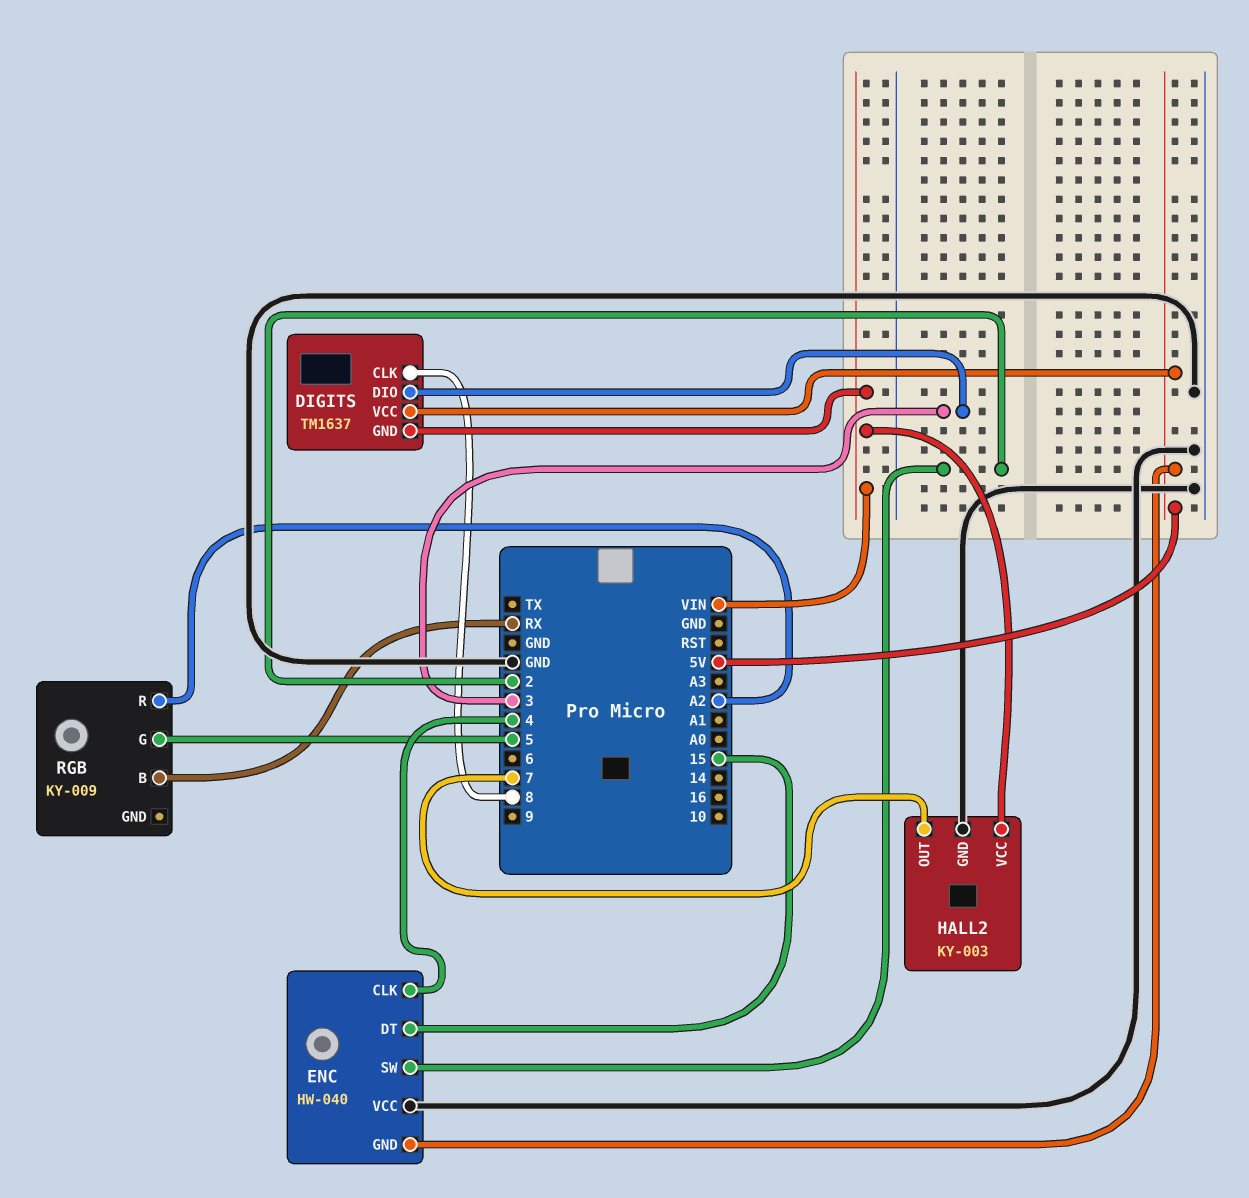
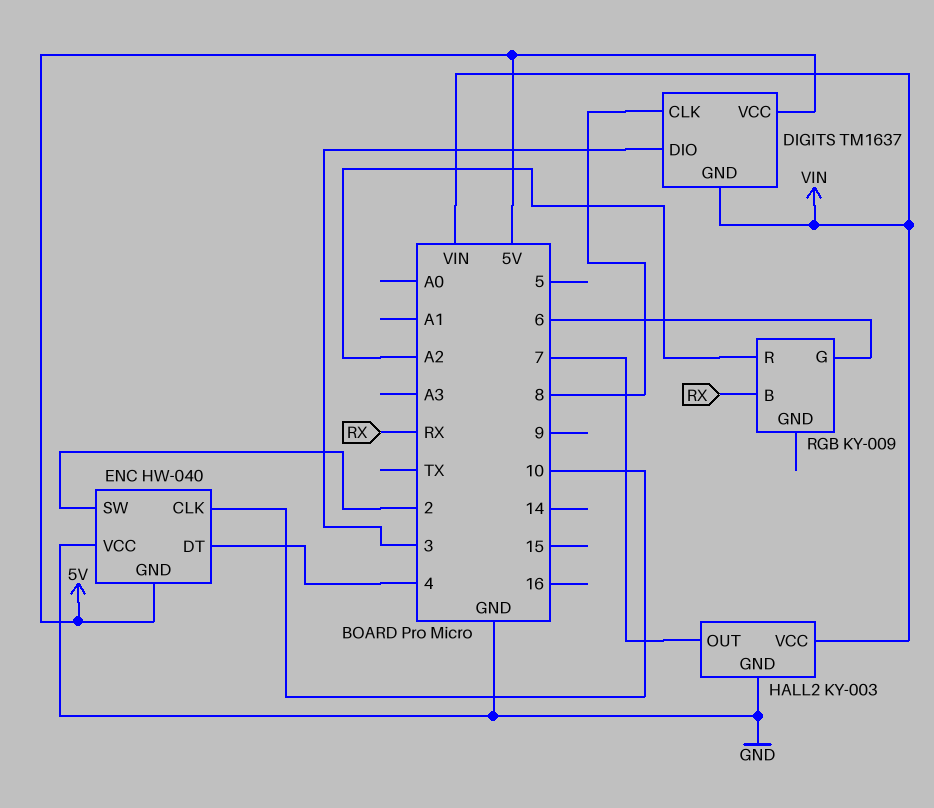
ENC pin CLK: 4 -> 10
ENC pin DT: 15 -> 4
RGB pin G: 5 -> 6

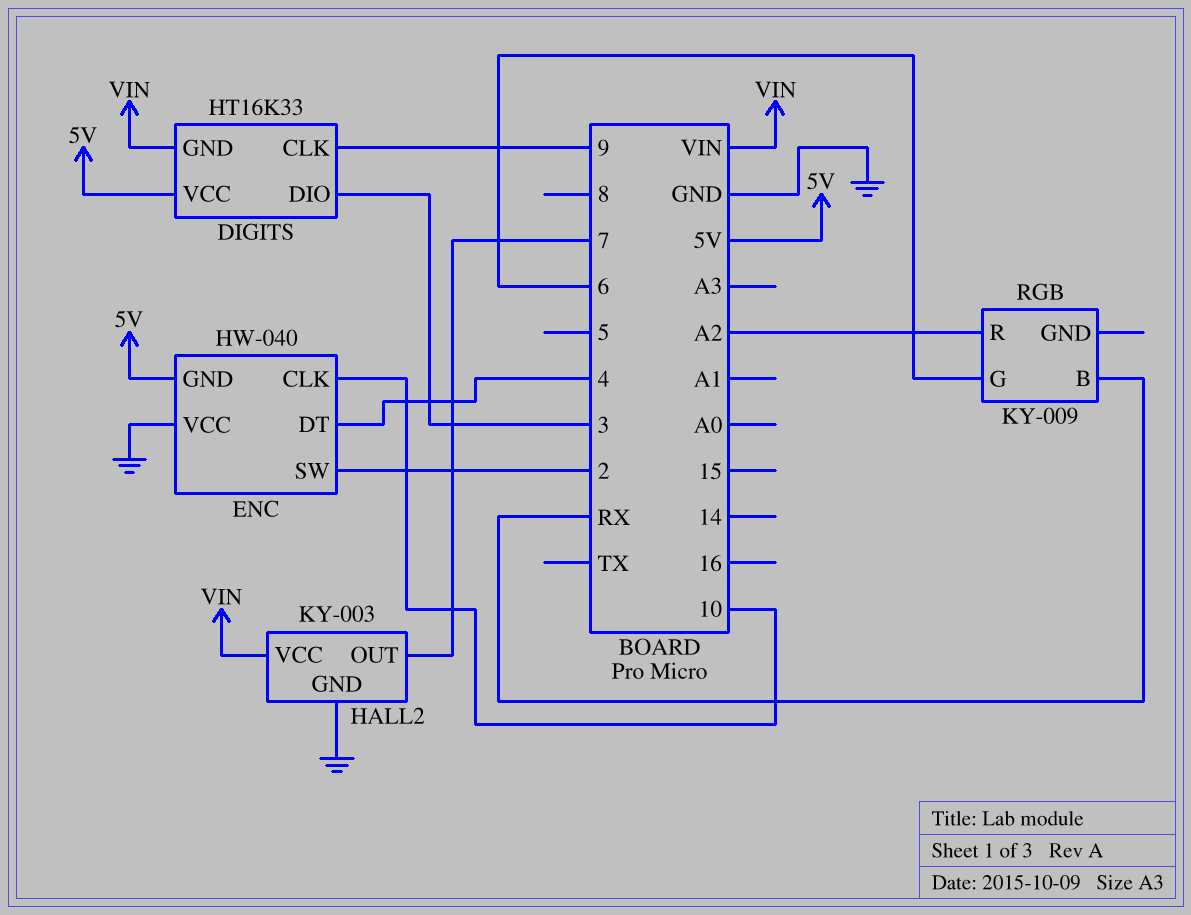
DIGITS: TM1637 -> HT16K33
DIGITS pin CLK: 8 -> 9

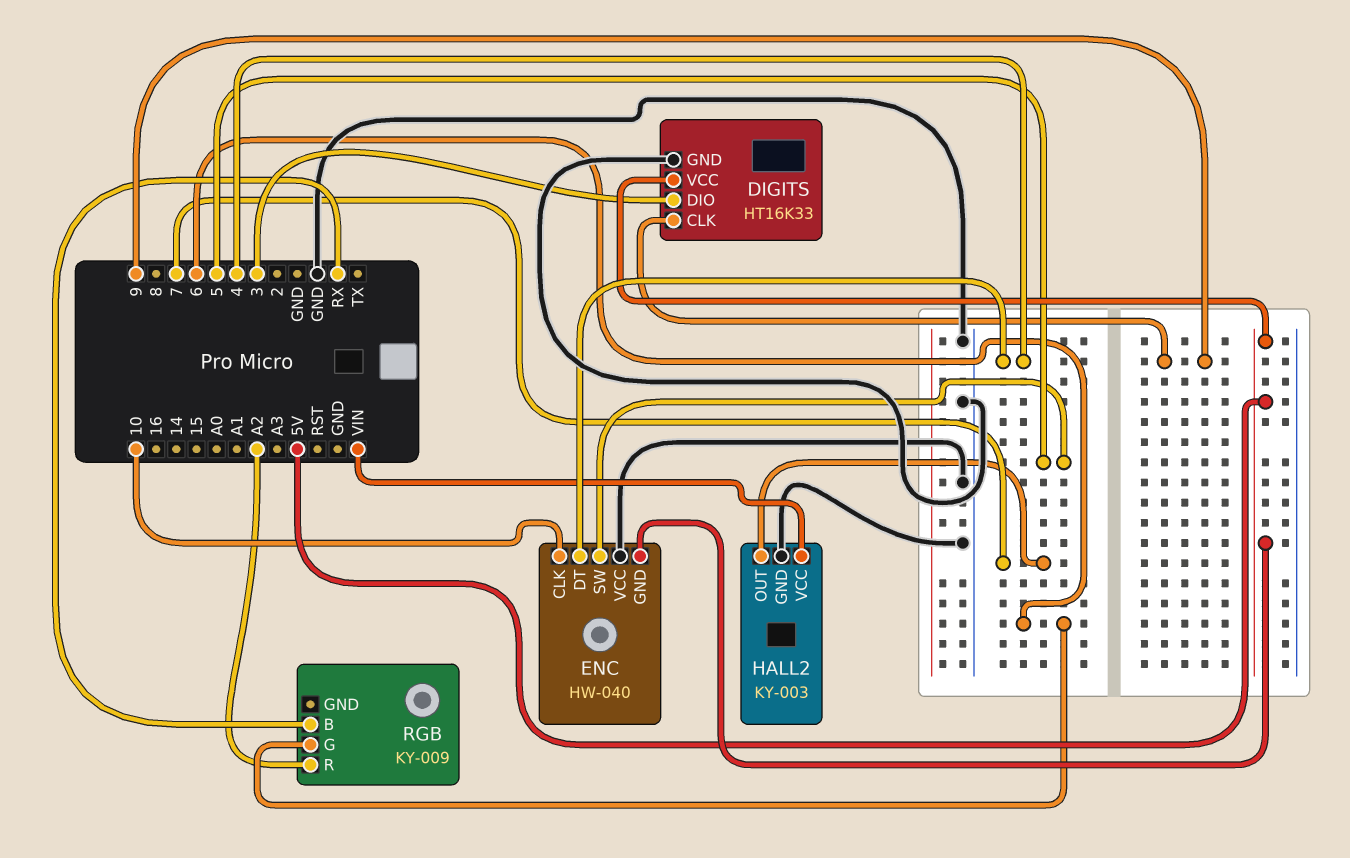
DIGITS pin GND: VIN -> GND
ENC pin SW: 2 -> 5

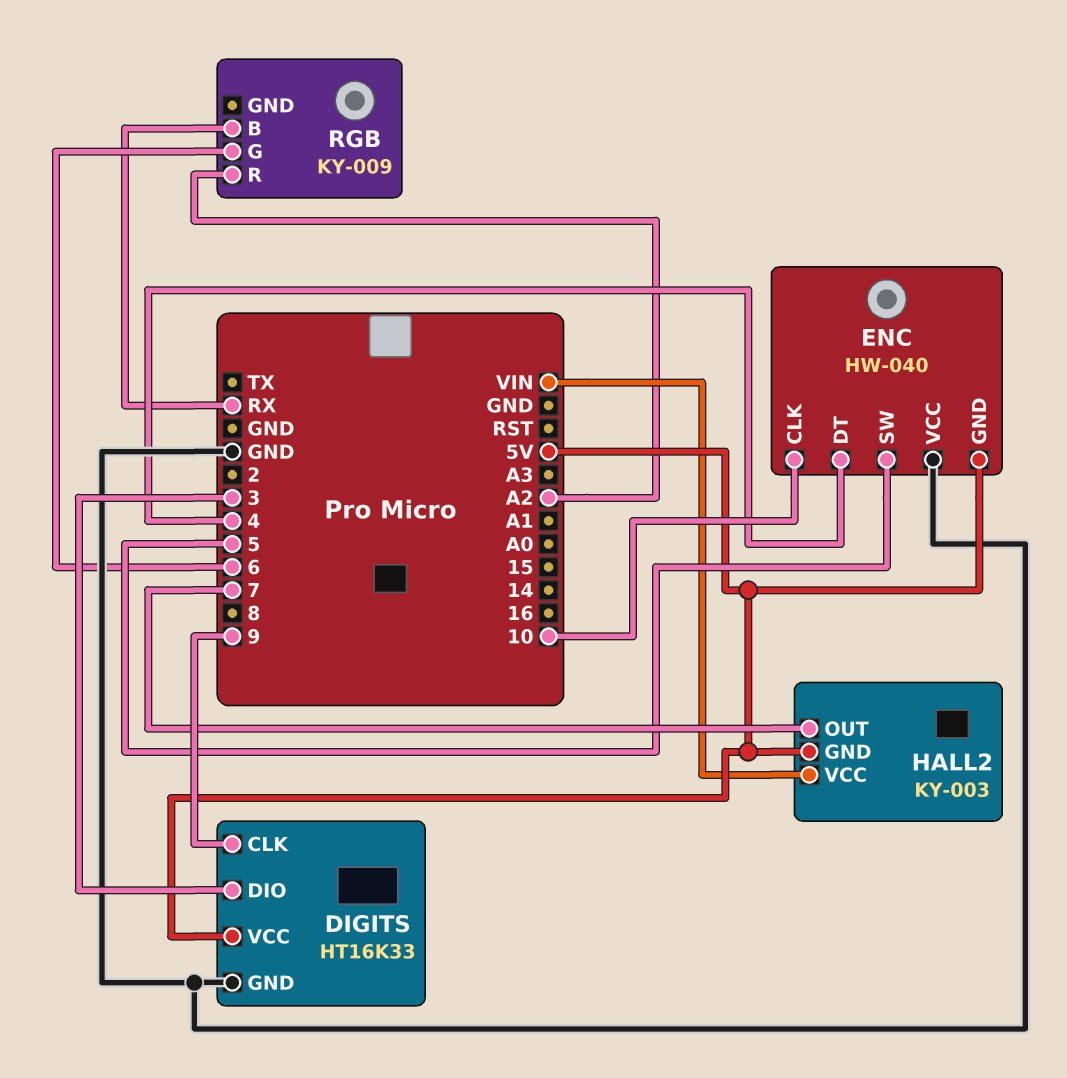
HALL2 pin GND: GND -> 5V

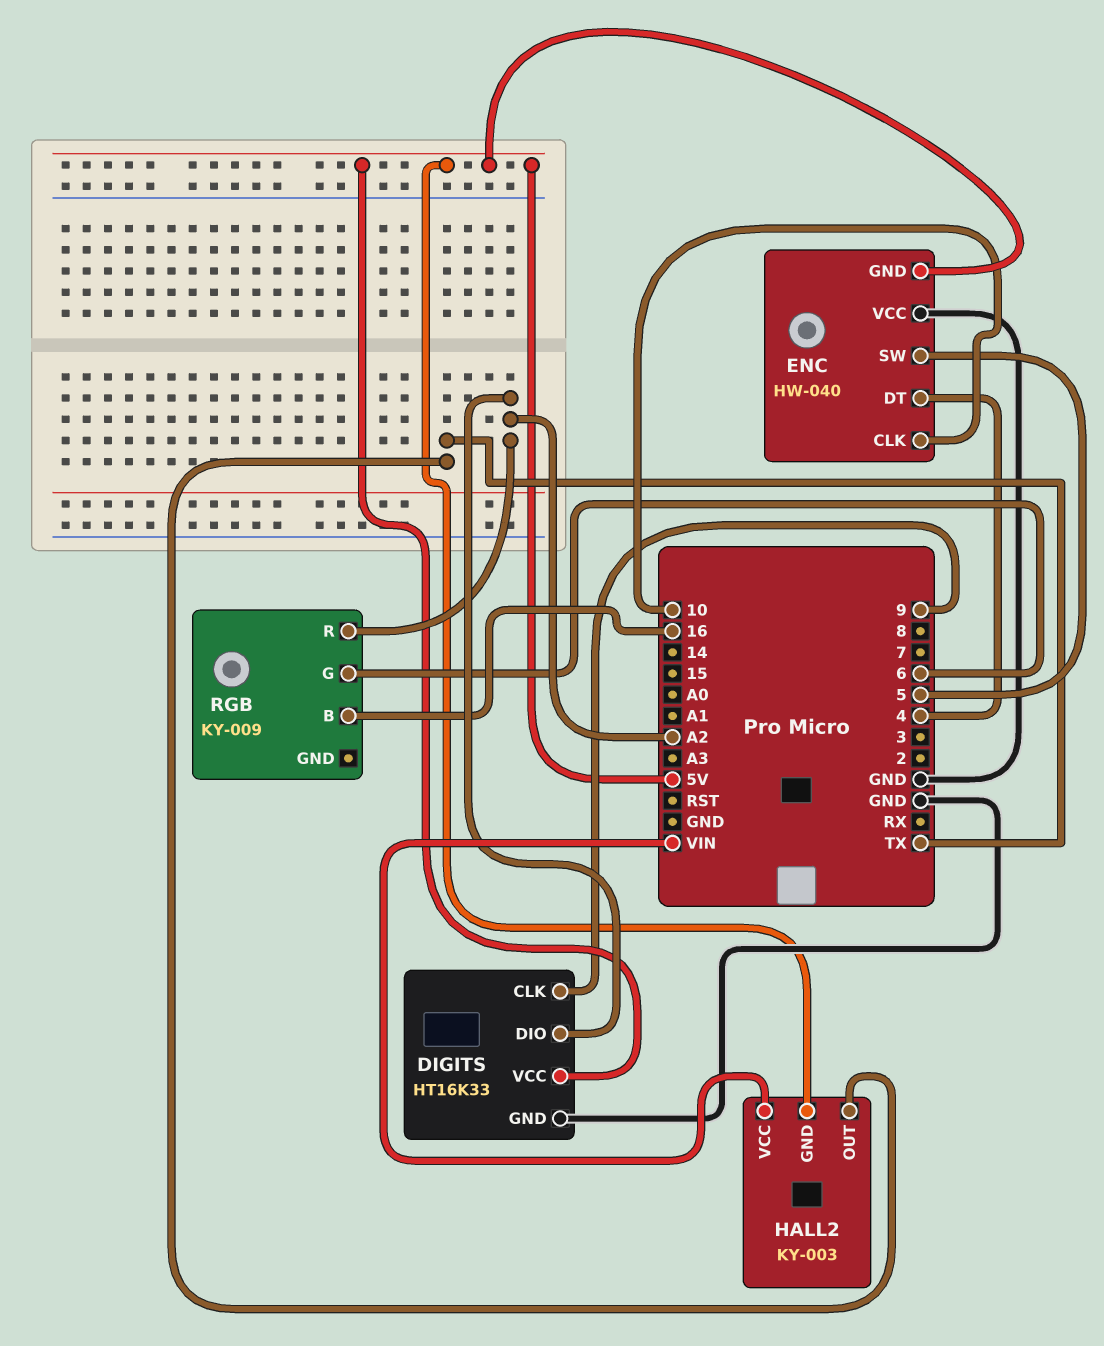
DIGITS pin DIO: 3 -> A2
HALL2 pin OUT: 7 -> TX
RGB pin B: RX -> 16

